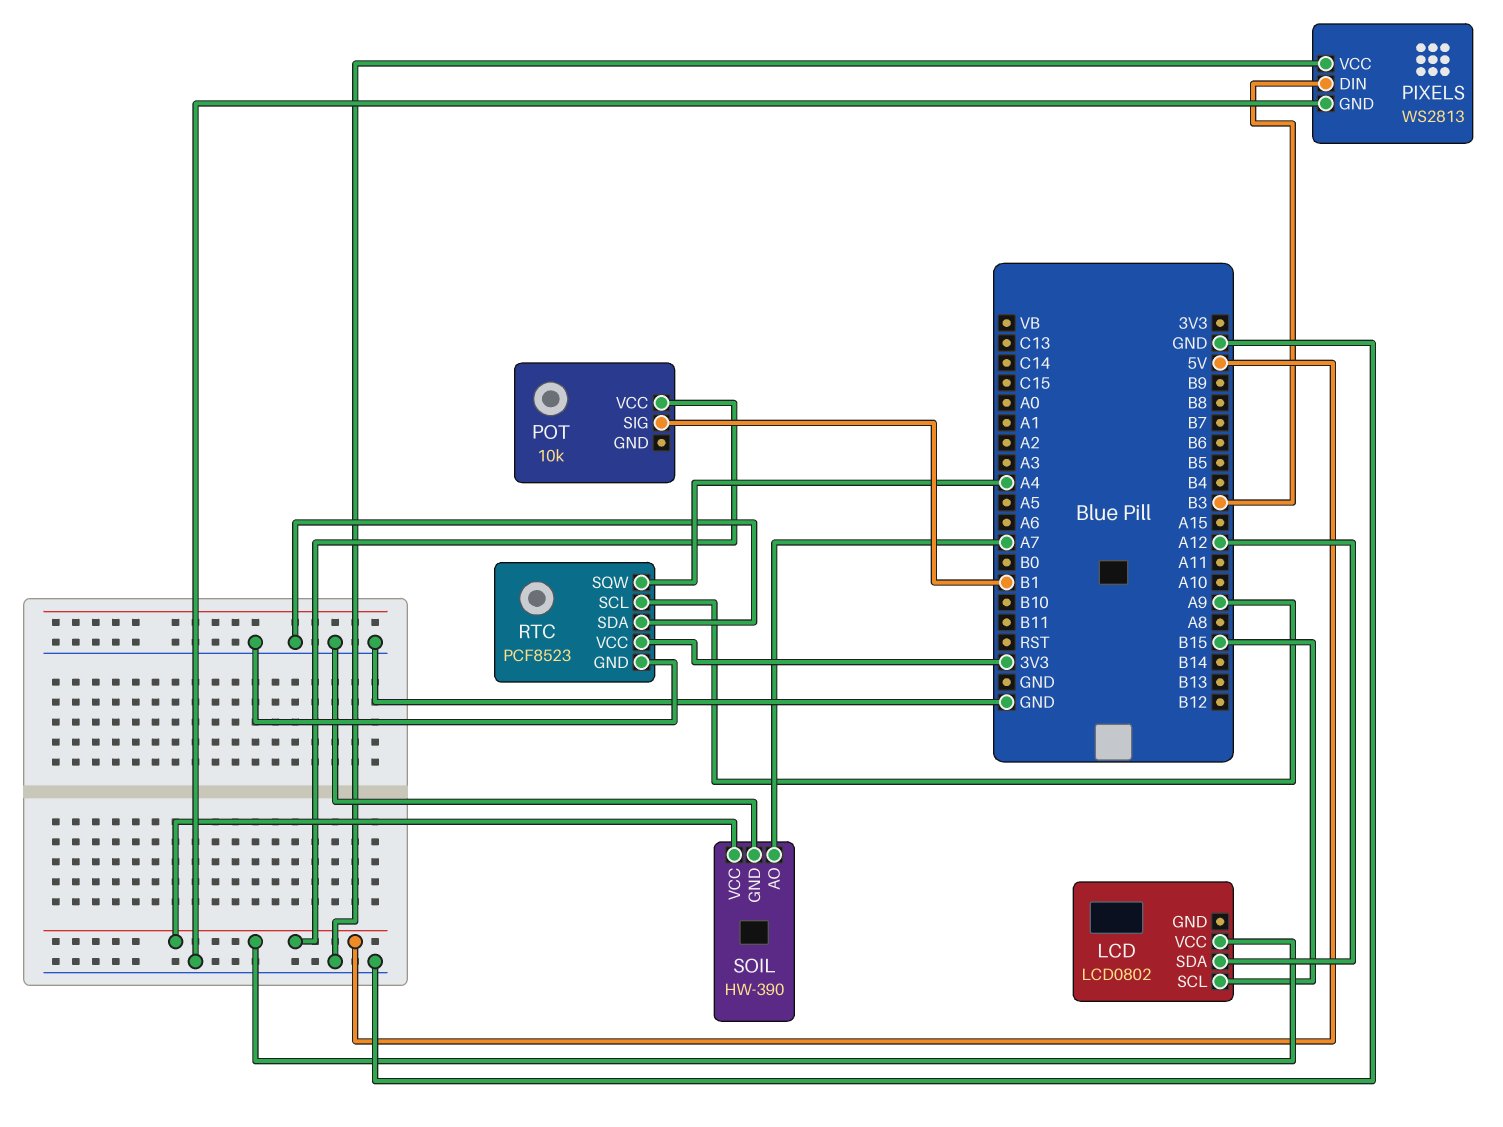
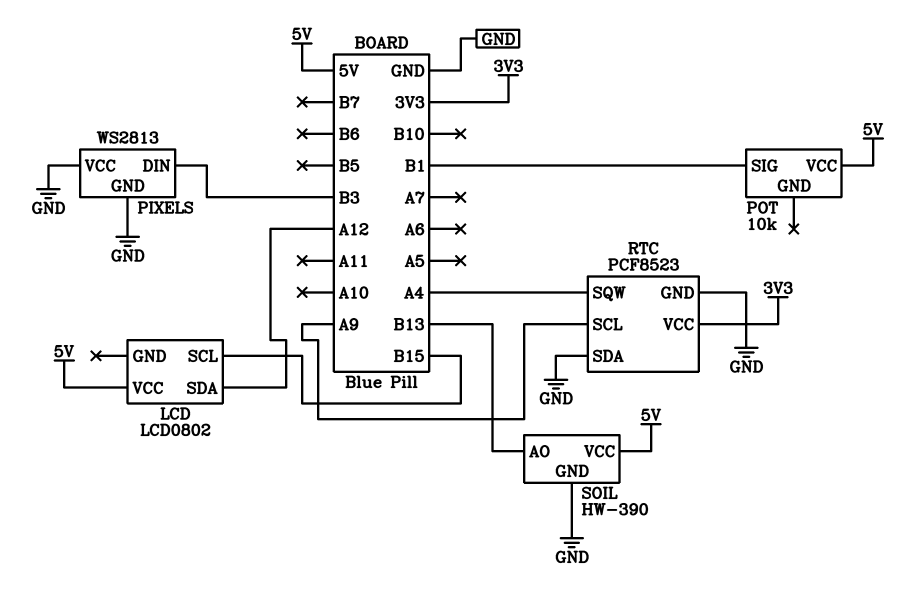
SOIL pin AO: A7 -> B13

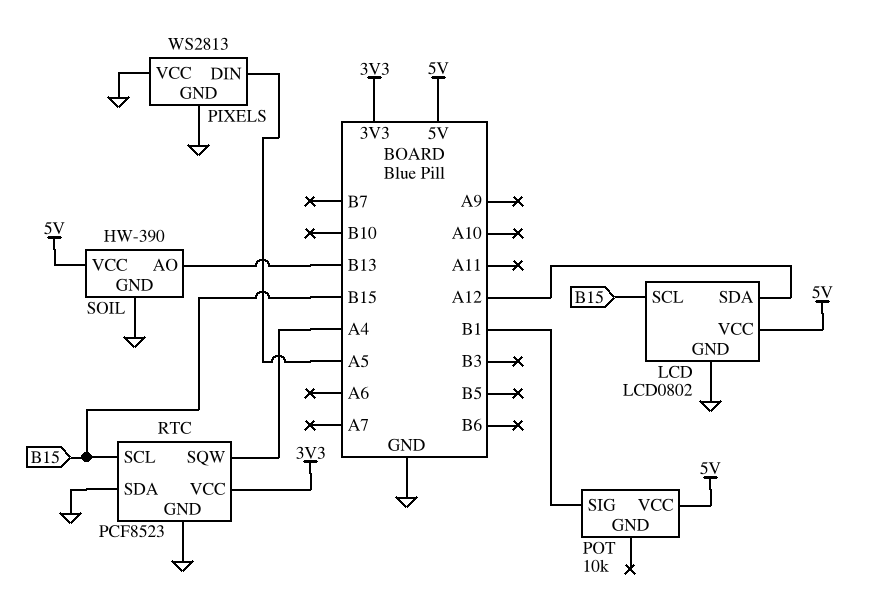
LCD pin GND: none -> GND
PIXELS pin DIN: B3 -> A5
RTC pin SCL: A9 -> B15

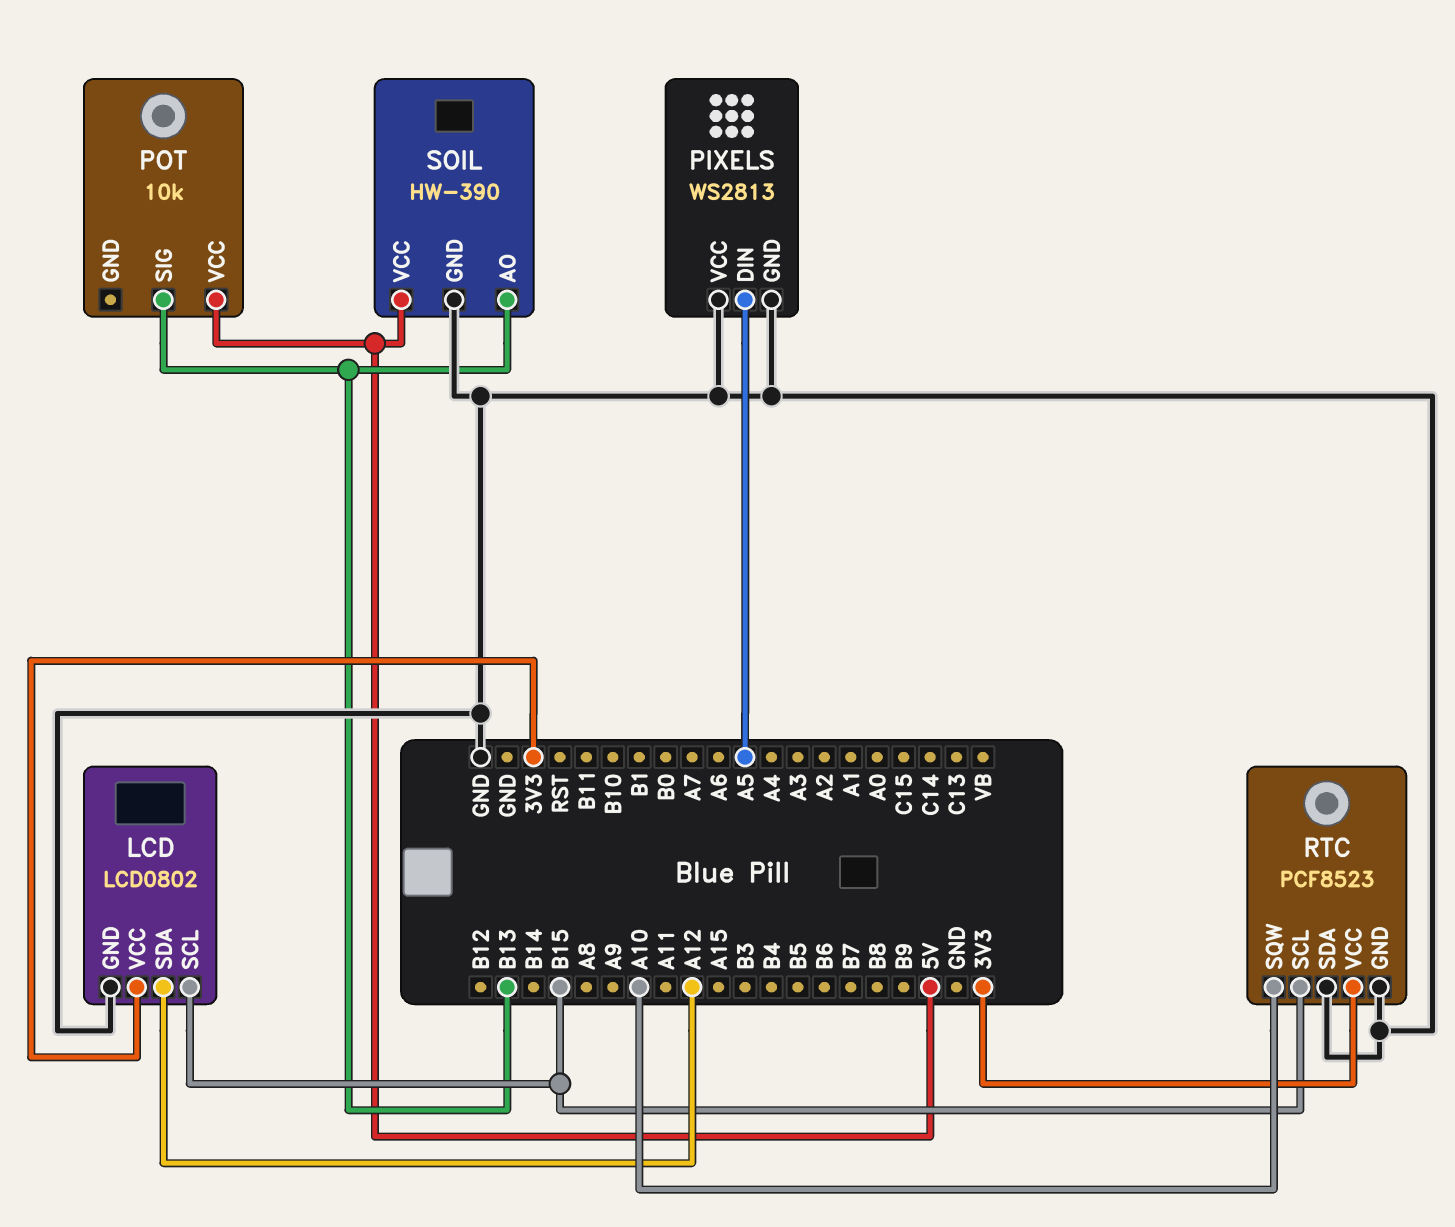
LCD pin VCC: 5V -> 3V3
POT pin SIG: B1 -> B13
RTC pin SQW: A4 -> A10

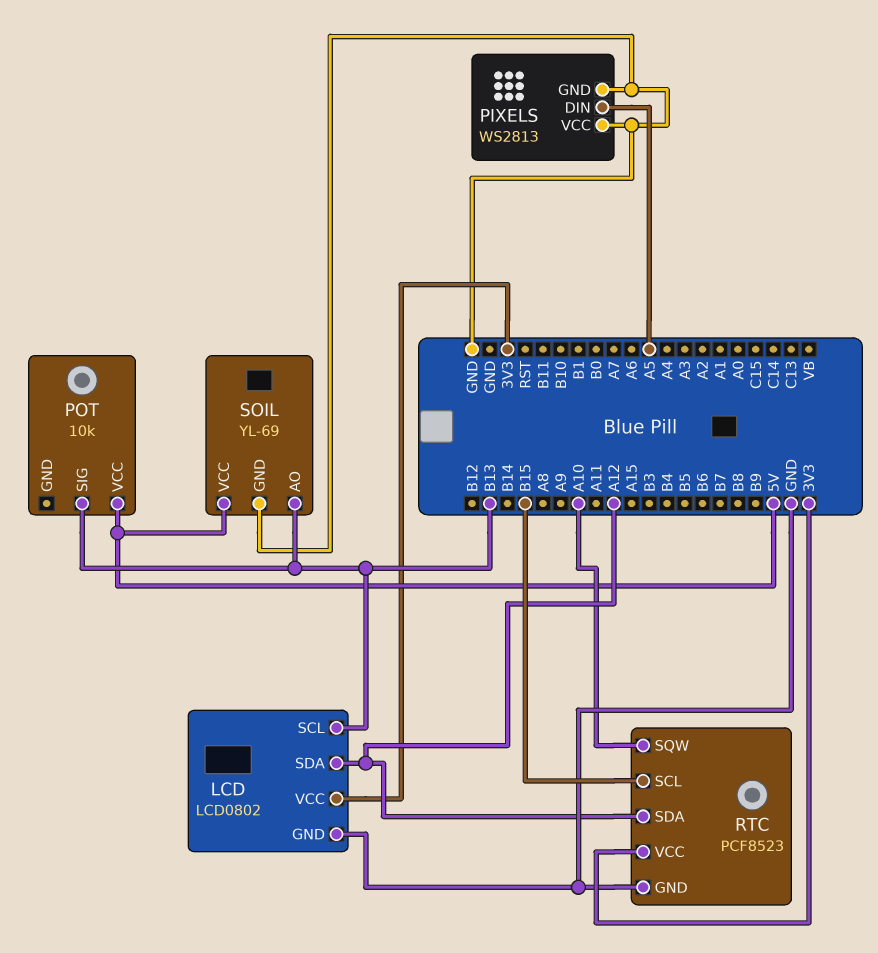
LCD pin SCL: B15 -> B13
RTC pin SDA: GND -> A12
SOIL: HW-390 -> YL-69

